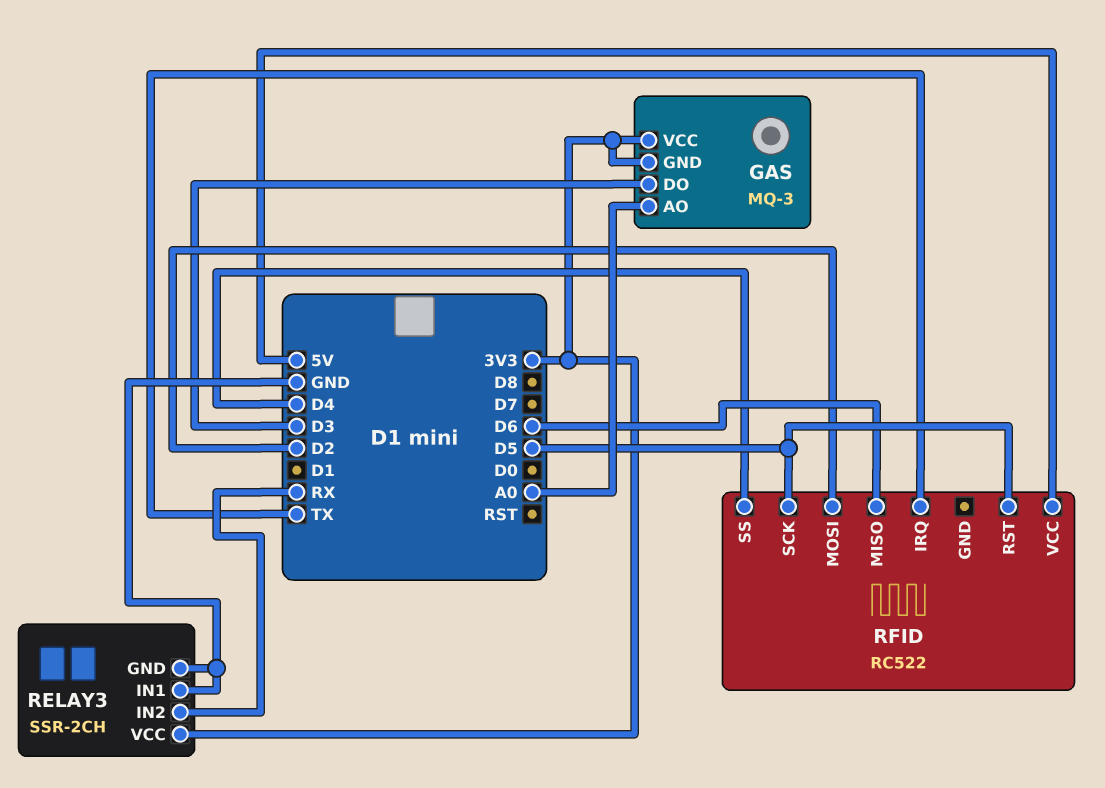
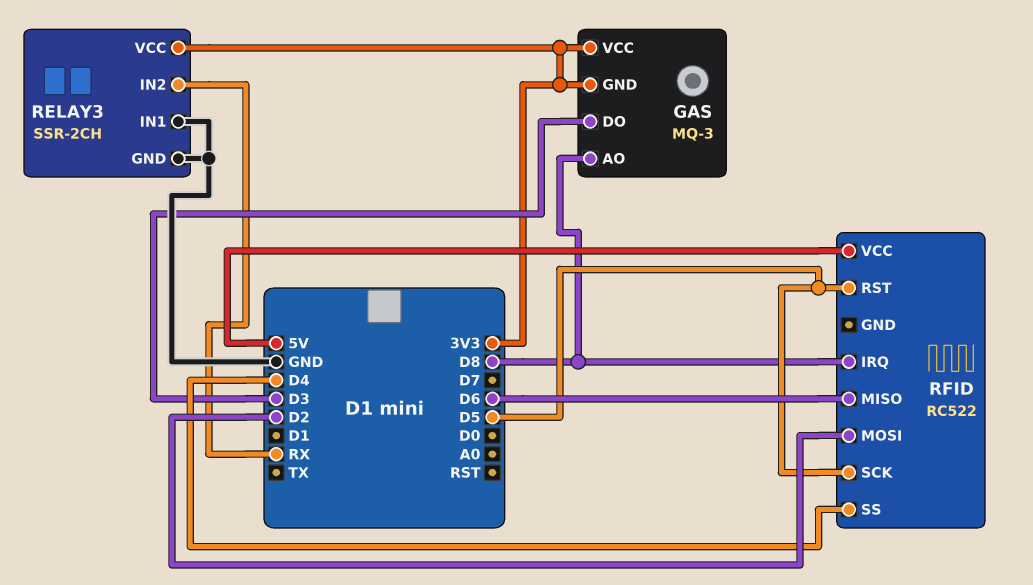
GAS pin AO: A0 -> D8
RFID pin IRQ: TX -> D8

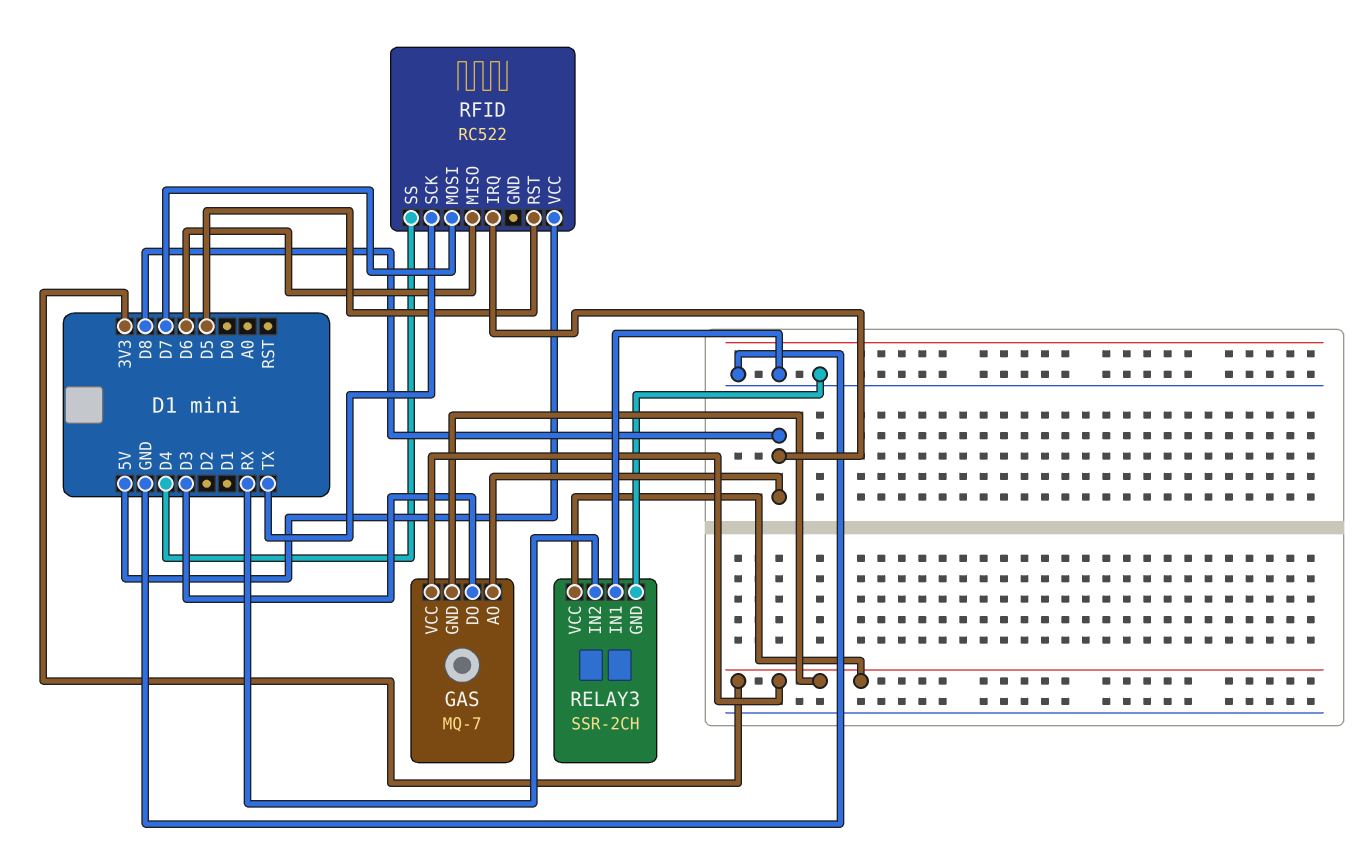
GAS: MQ-3 -> MQ-7
RFID pin MOSI: D2 -> D7
RFID pin SCK: D5 -> TX

